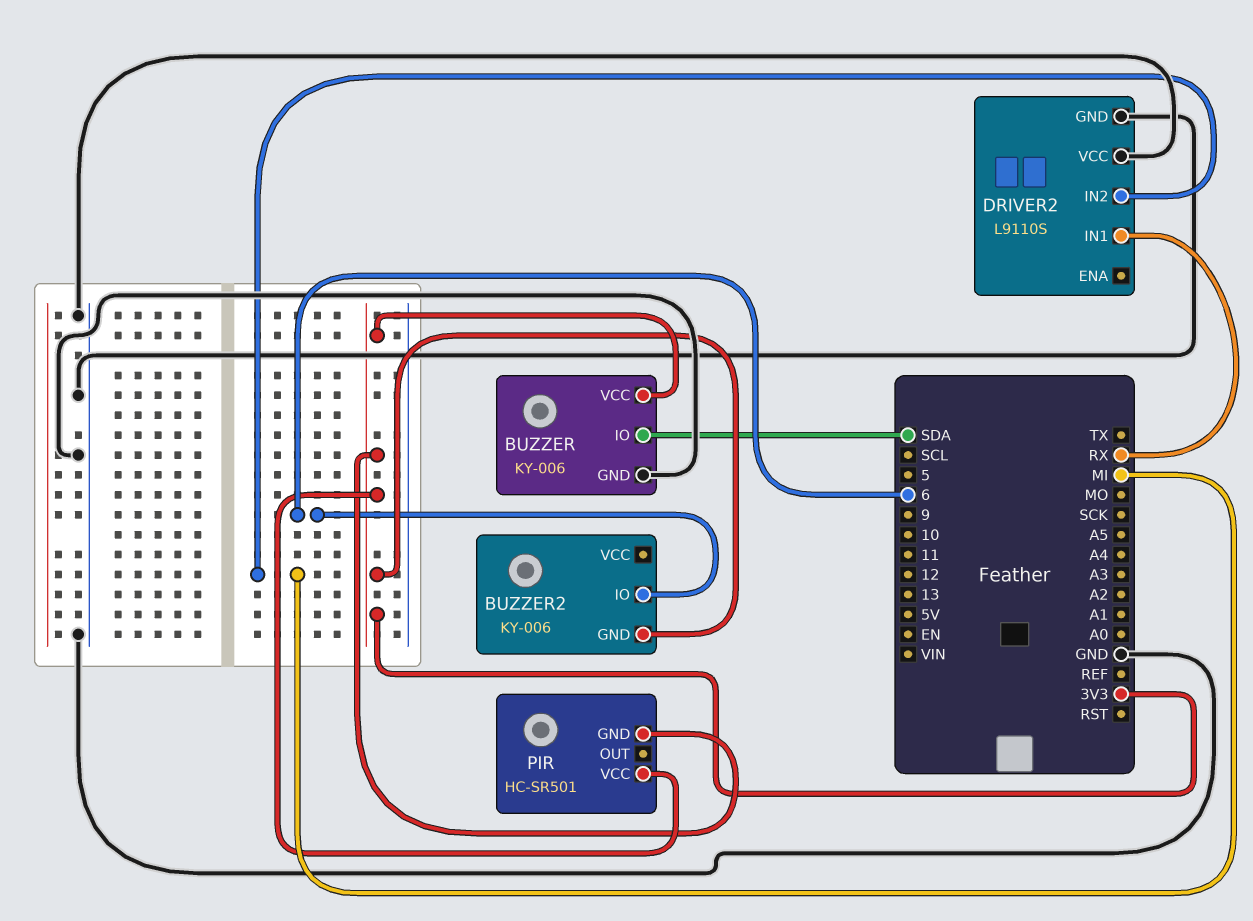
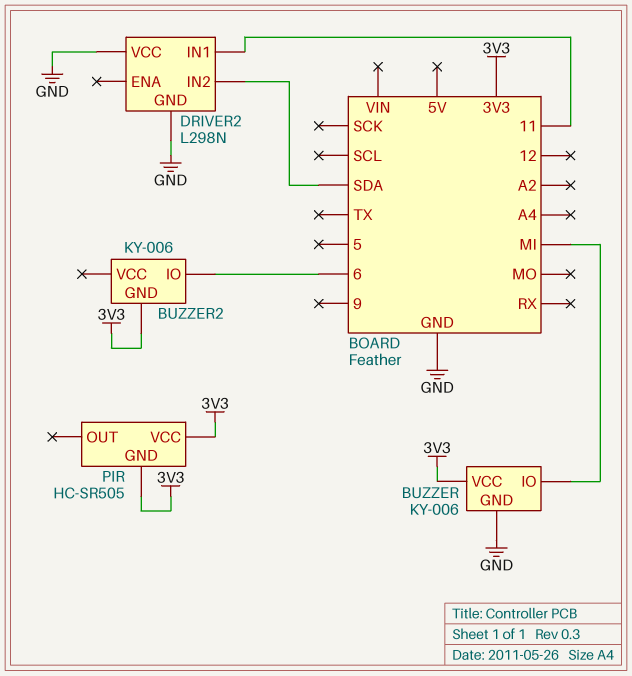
BUZZER pin IO: SDA -> MI
DRIVER2: L9110S -> L298N
DRIVER2 pin IN1: RX -> 11
DRIVER2 pin IN2: MI -> SDA
PIR: HC-SR501 -> HC-SR505

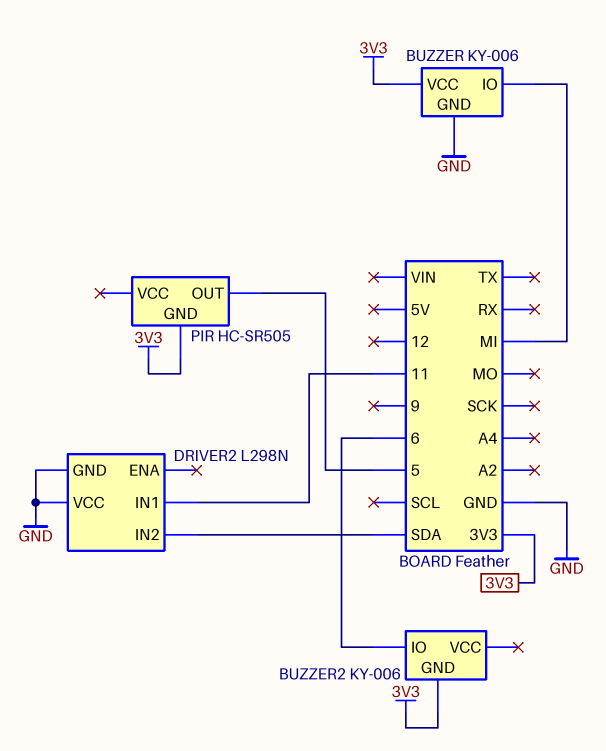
PIR pin OUT: none -> 5
PIR pin VCC: 3V3 -> none

